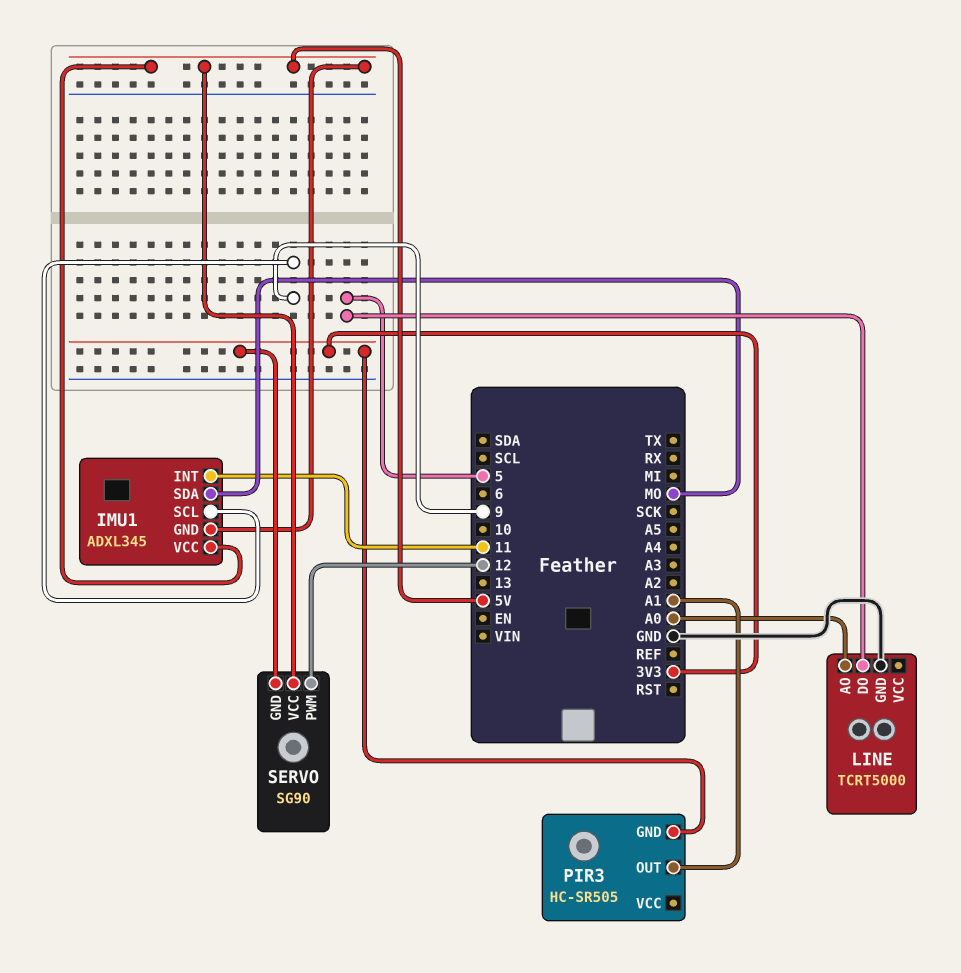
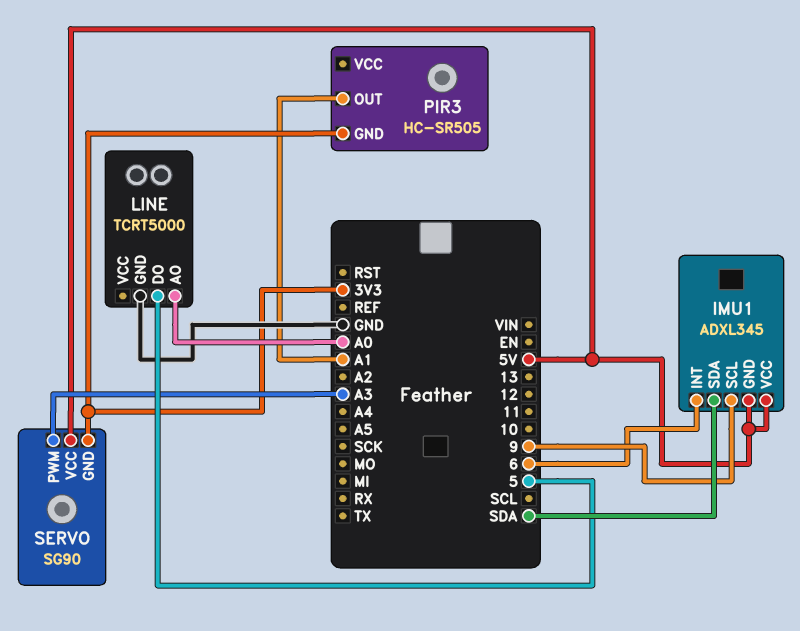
IMU1 pin INT: 11 -> 6
IMU1 pin SDA: MO -> SDA
SERVO pin PWM: 12 -> A3

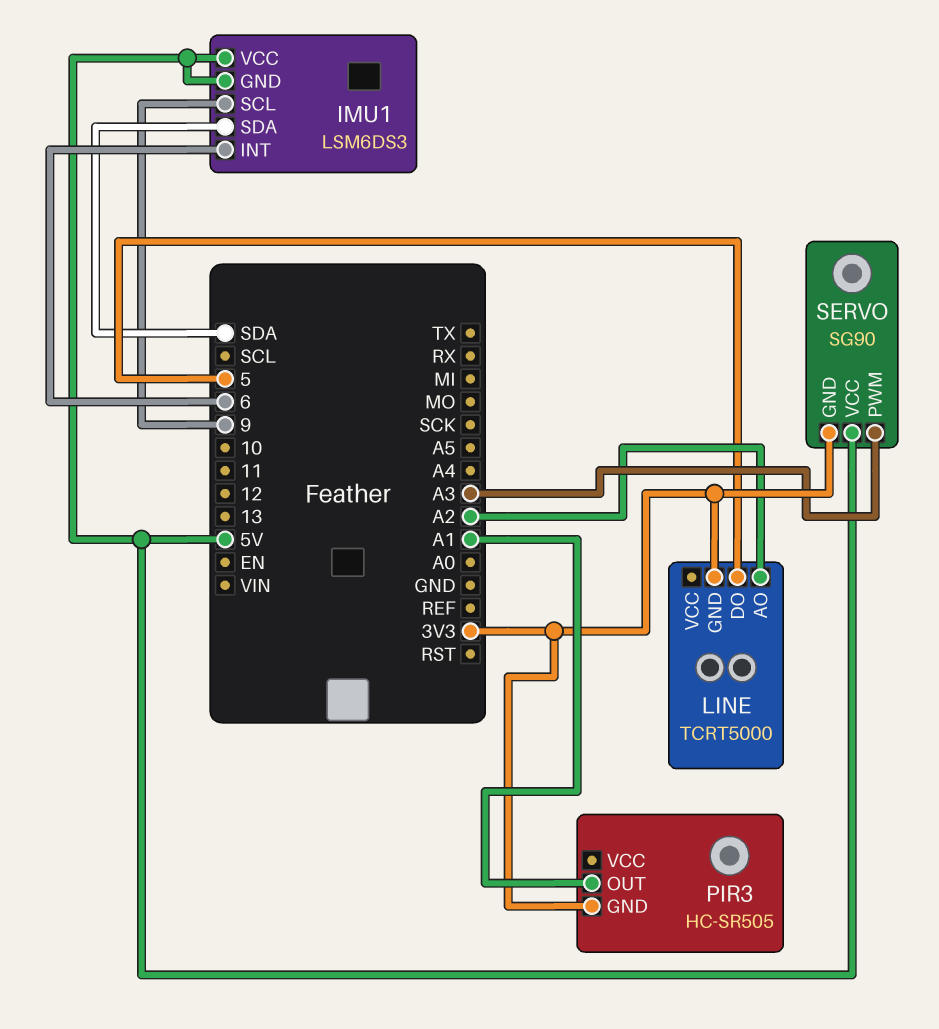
IMU1: ADXL345 -> LSM6DS3
LINE pin AO: A0 -> A2
LINE pin GND: GND -> 3V3

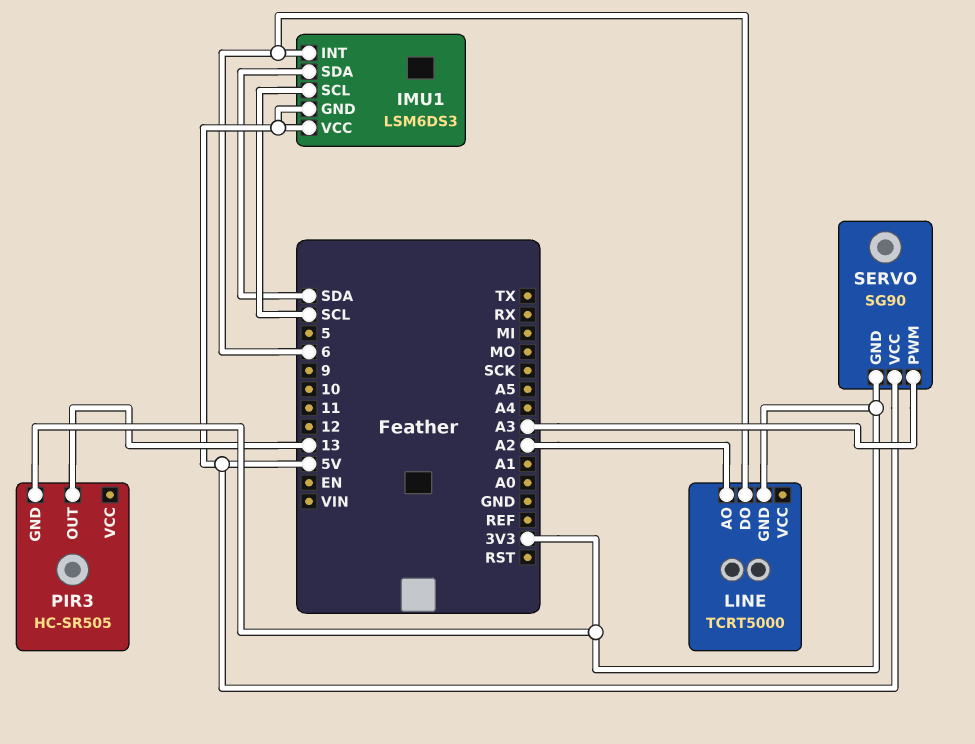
IMU1 pin SCL: 9 -> SCL
LINE pin DO: 5 -> 6
PIR3 pin OUT: A1 -> 13

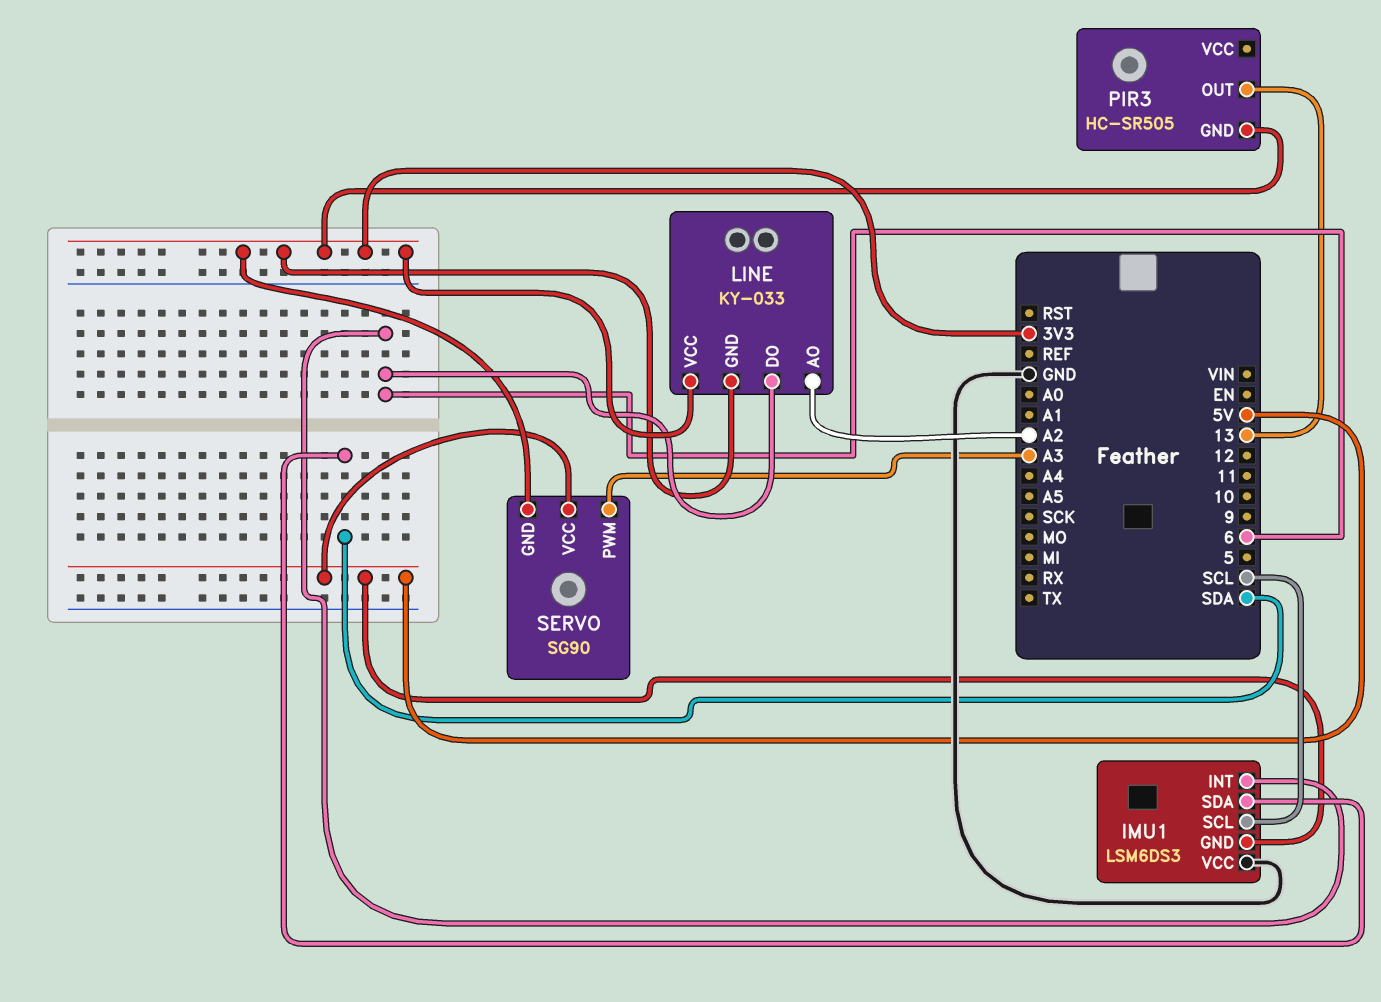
IMU1 pin VCC: 5V -> GND
LINE: TCRT5000 -> KY-033
LINE pin VCC: none -> 3V3

